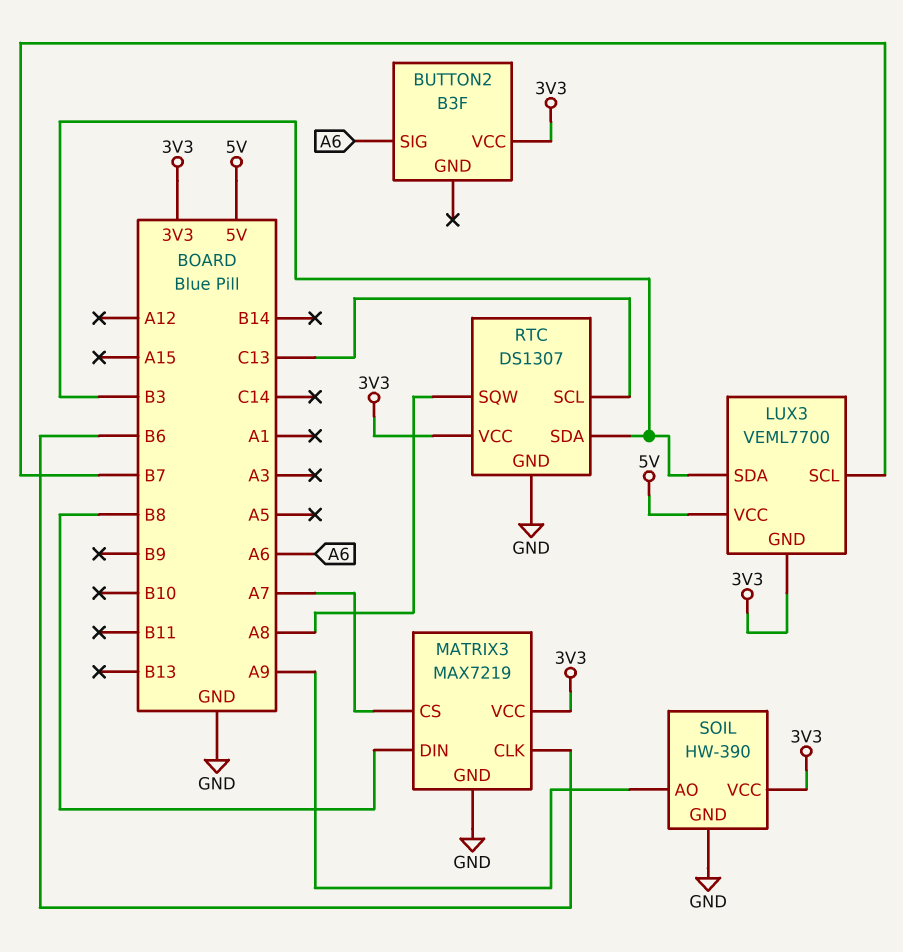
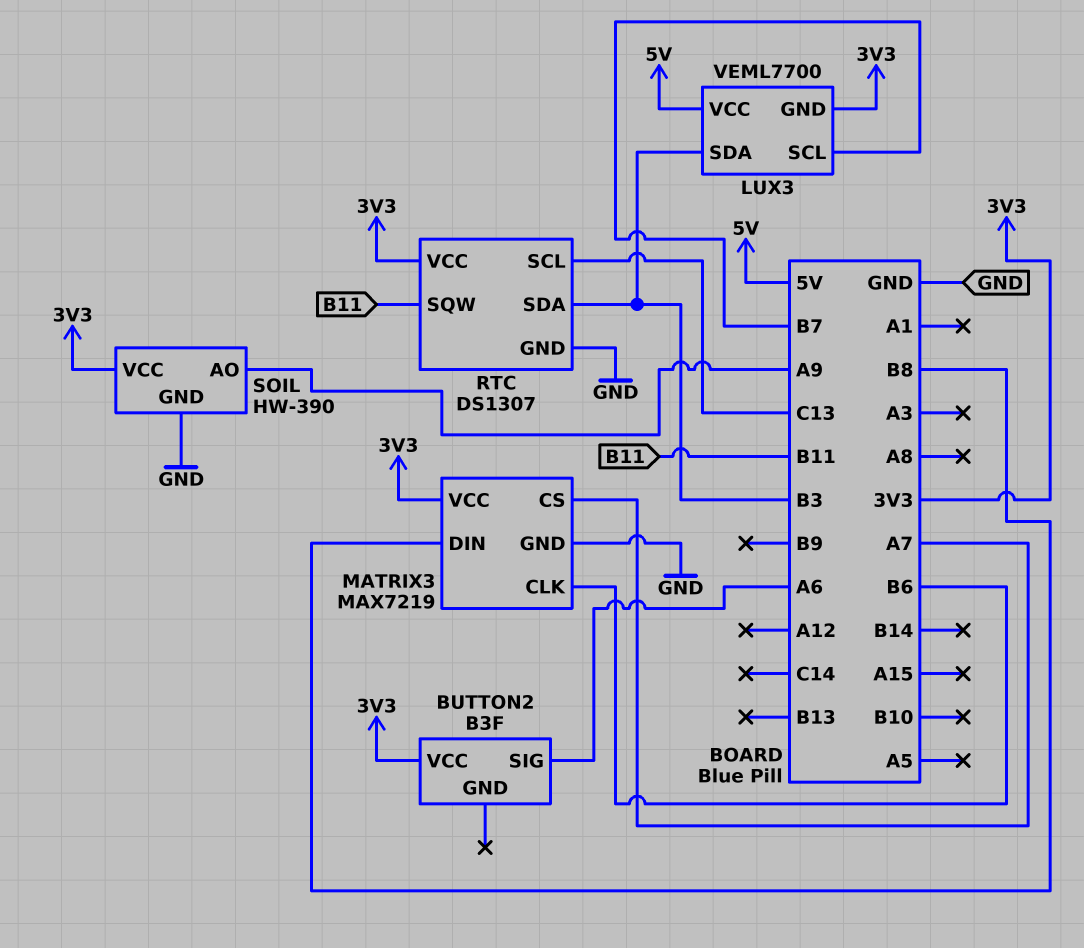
RTC pin SQW: A8 -> B11

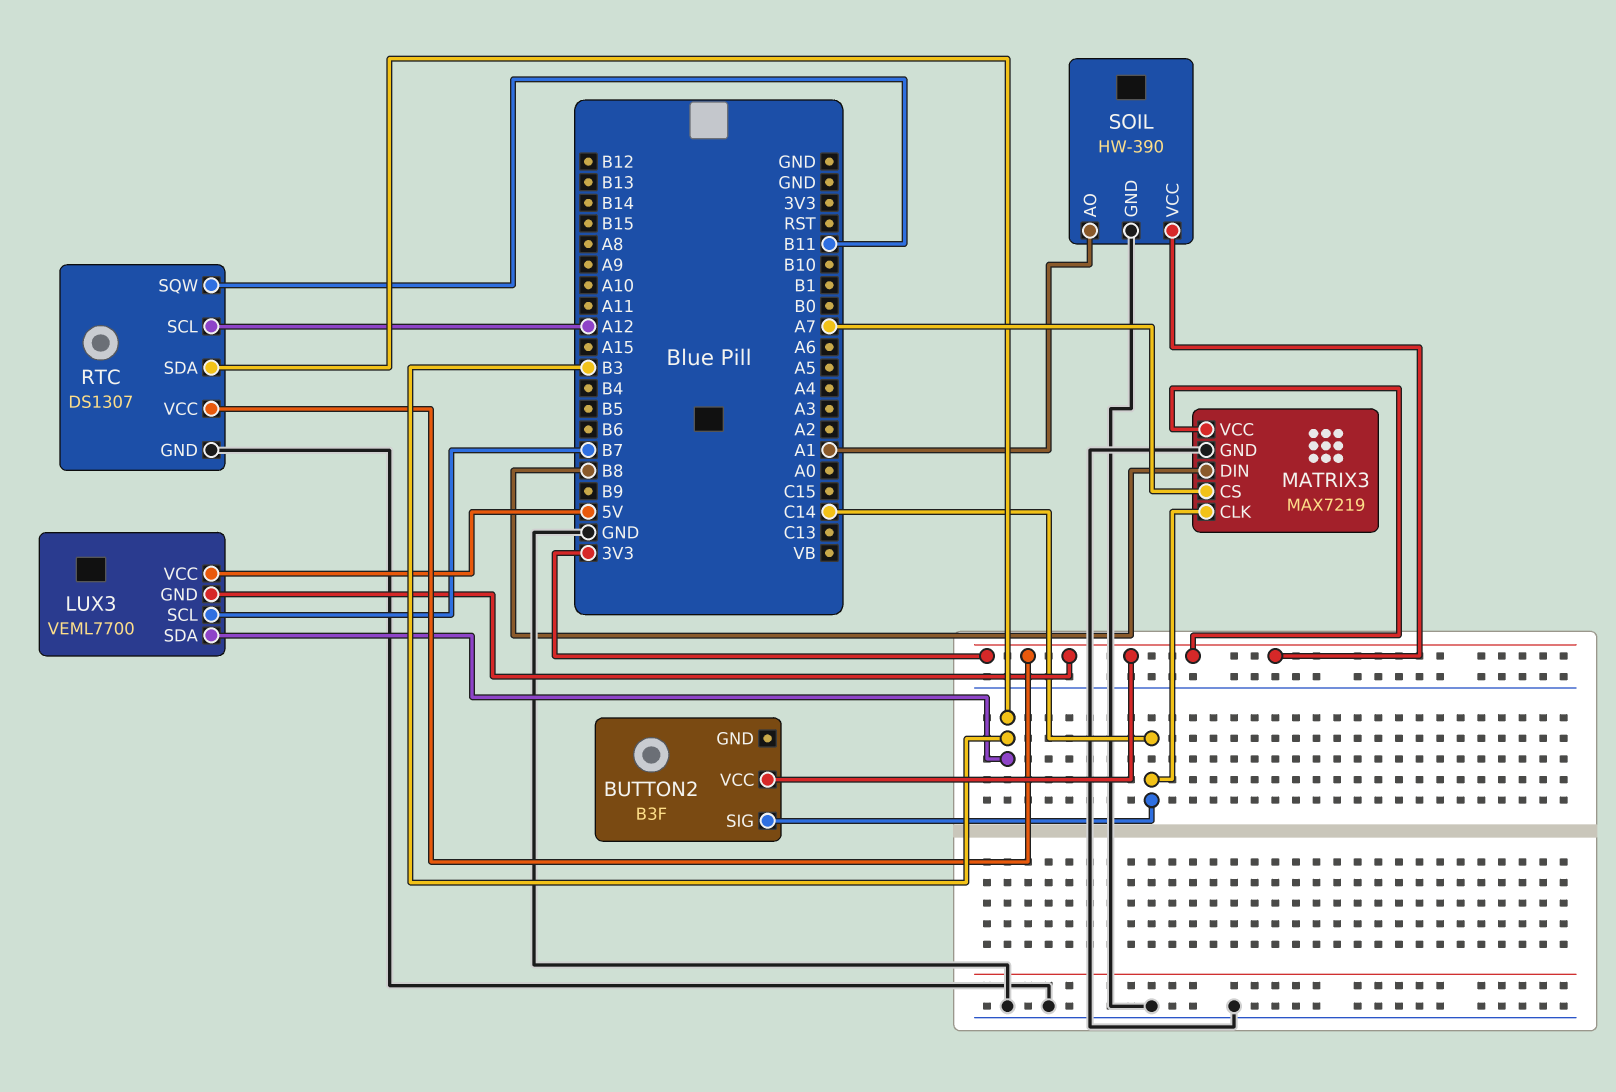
BUTTON2 pin SIG: A6 -> C14
MATRIX3 pin CLK: B6 -> C14
RTC pin SCL: C13 -> A12
SOIL pin AO: A9 -> A1

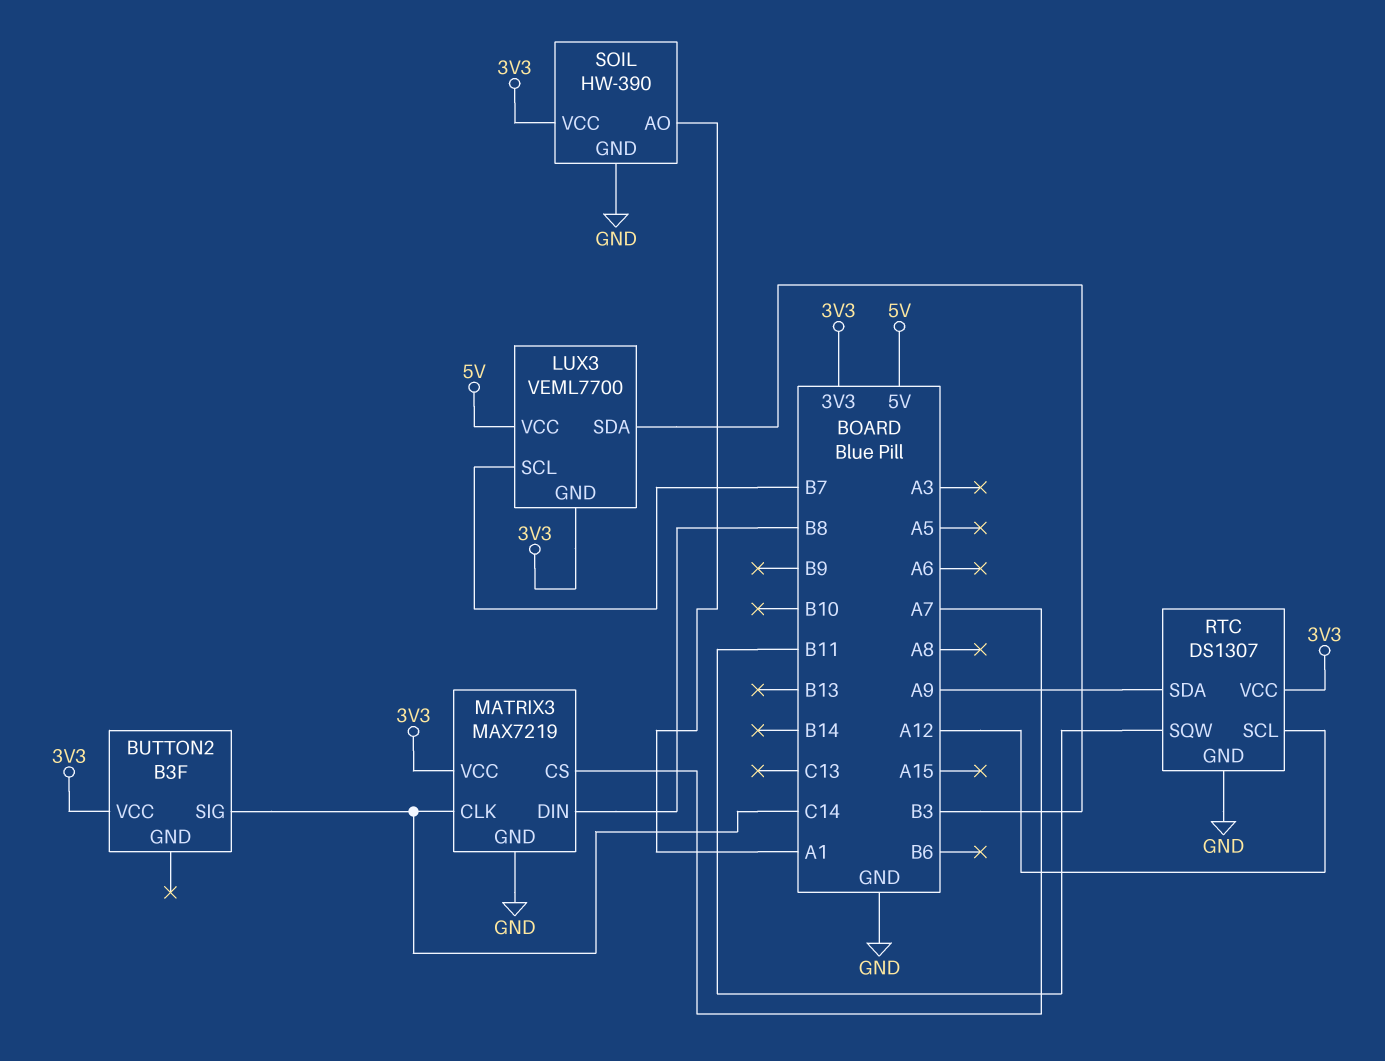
RTC pin SDA: B3 -> A9

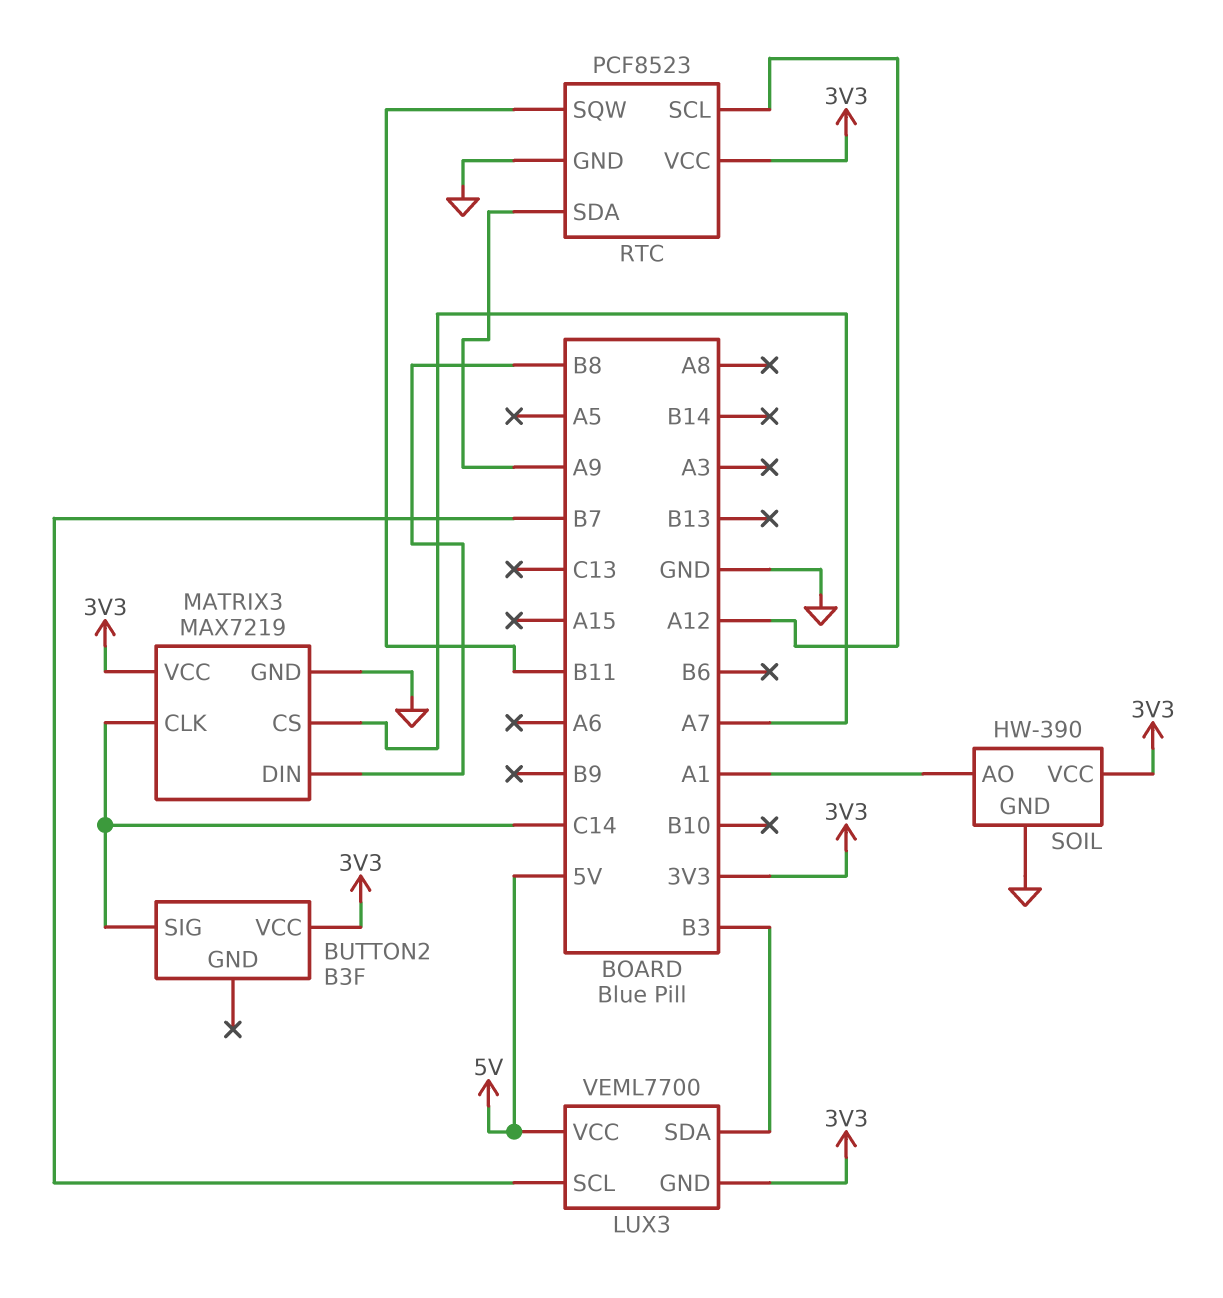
RTC: DS1307 -> PCF8523

